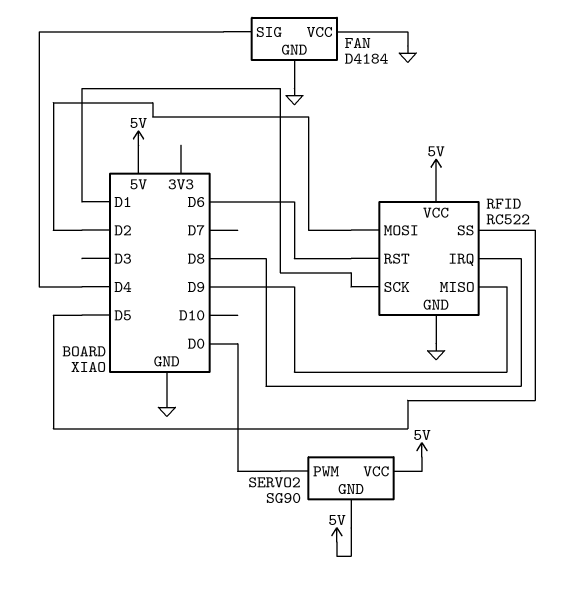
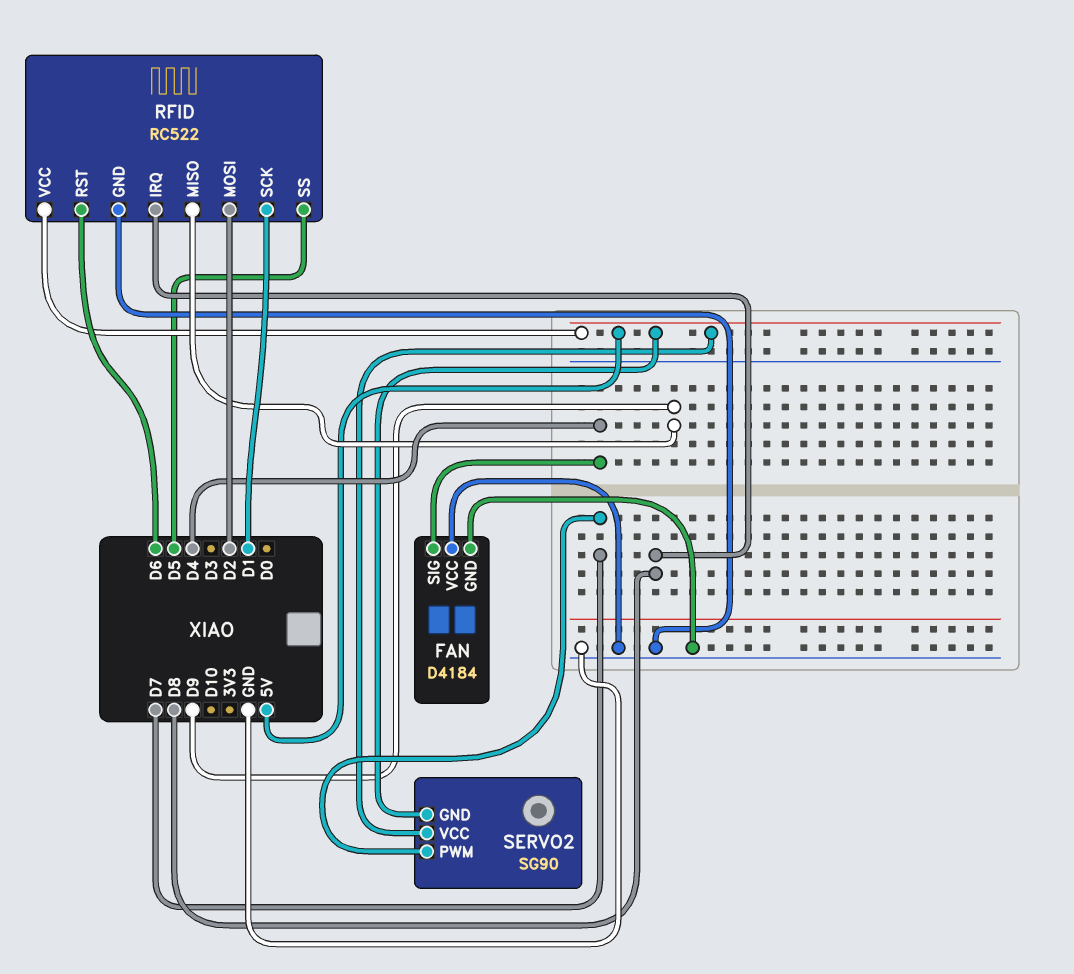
SERVO2 pin PWM: D0 -> D7

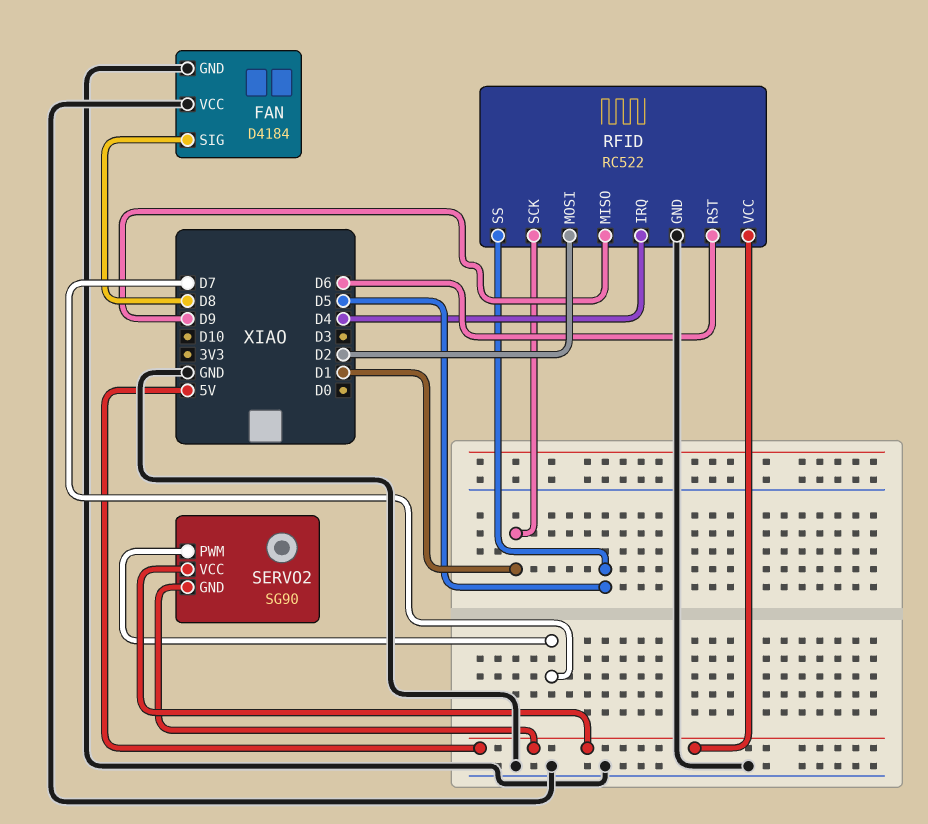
FAN pin SIG: D4 -> D8
RFID pin IRQ: D8 -> D4

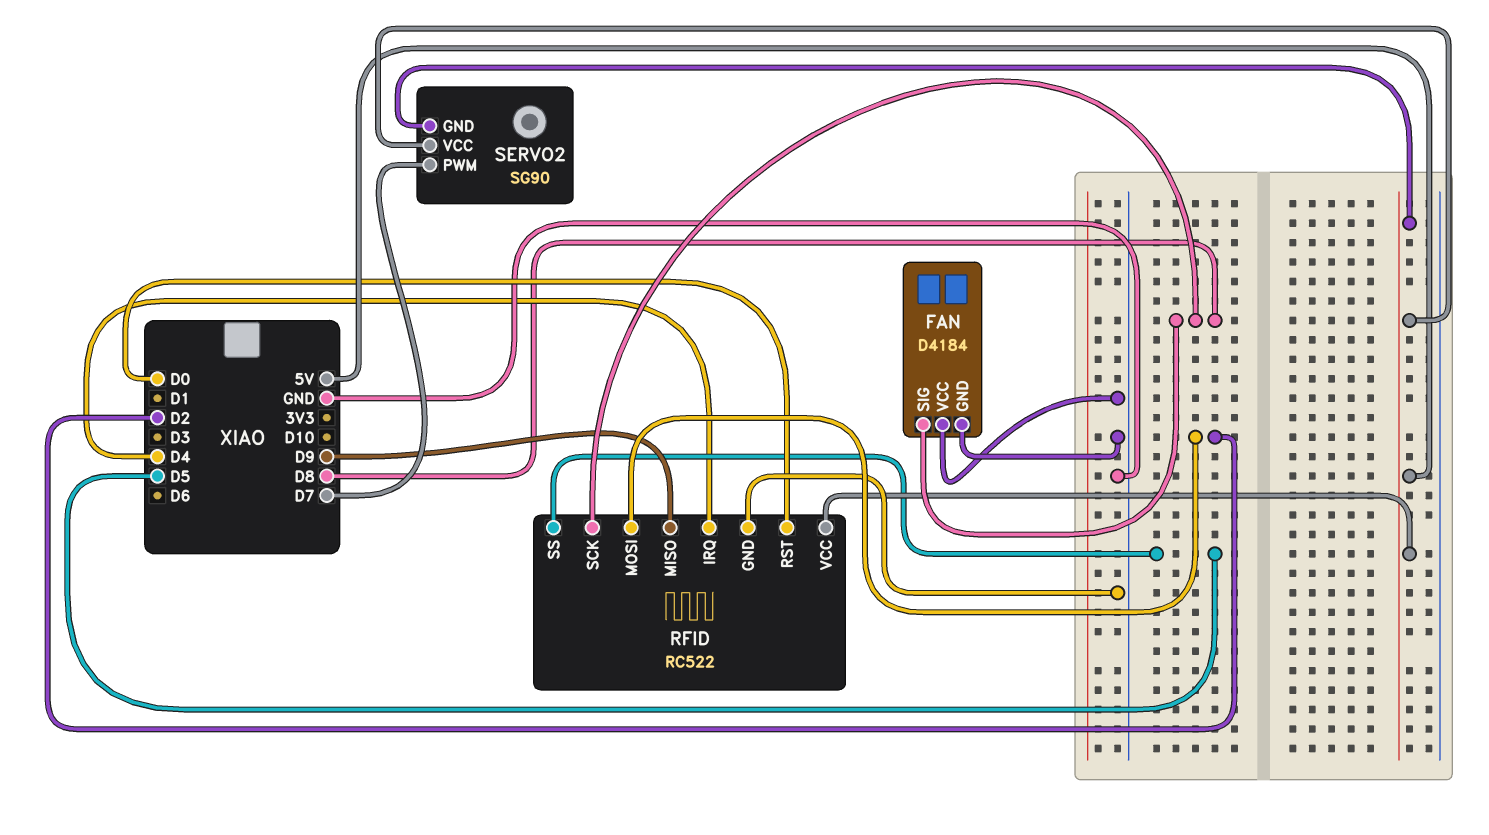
RFID pin RST: D6 -> D0
RFID pin SCK: D1 -> D8

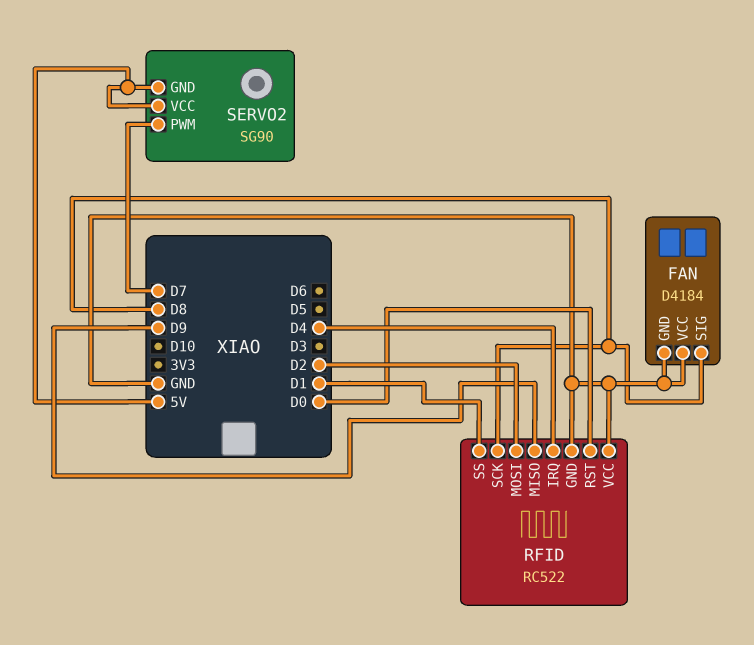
RFID pin SS: D5 -> D1
RFID pin VCC: 5V -> GND

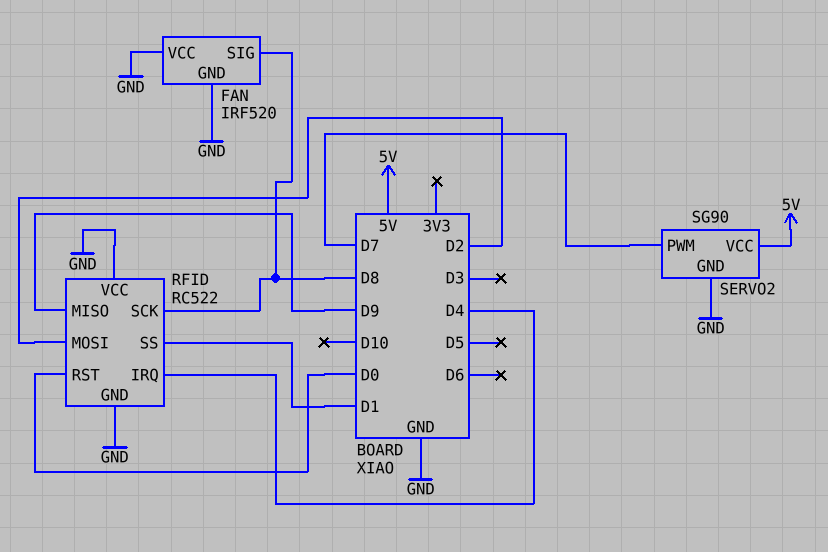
FAN: D4184 -> IRF520
SERVO2 pin GND: 5V -> GND

